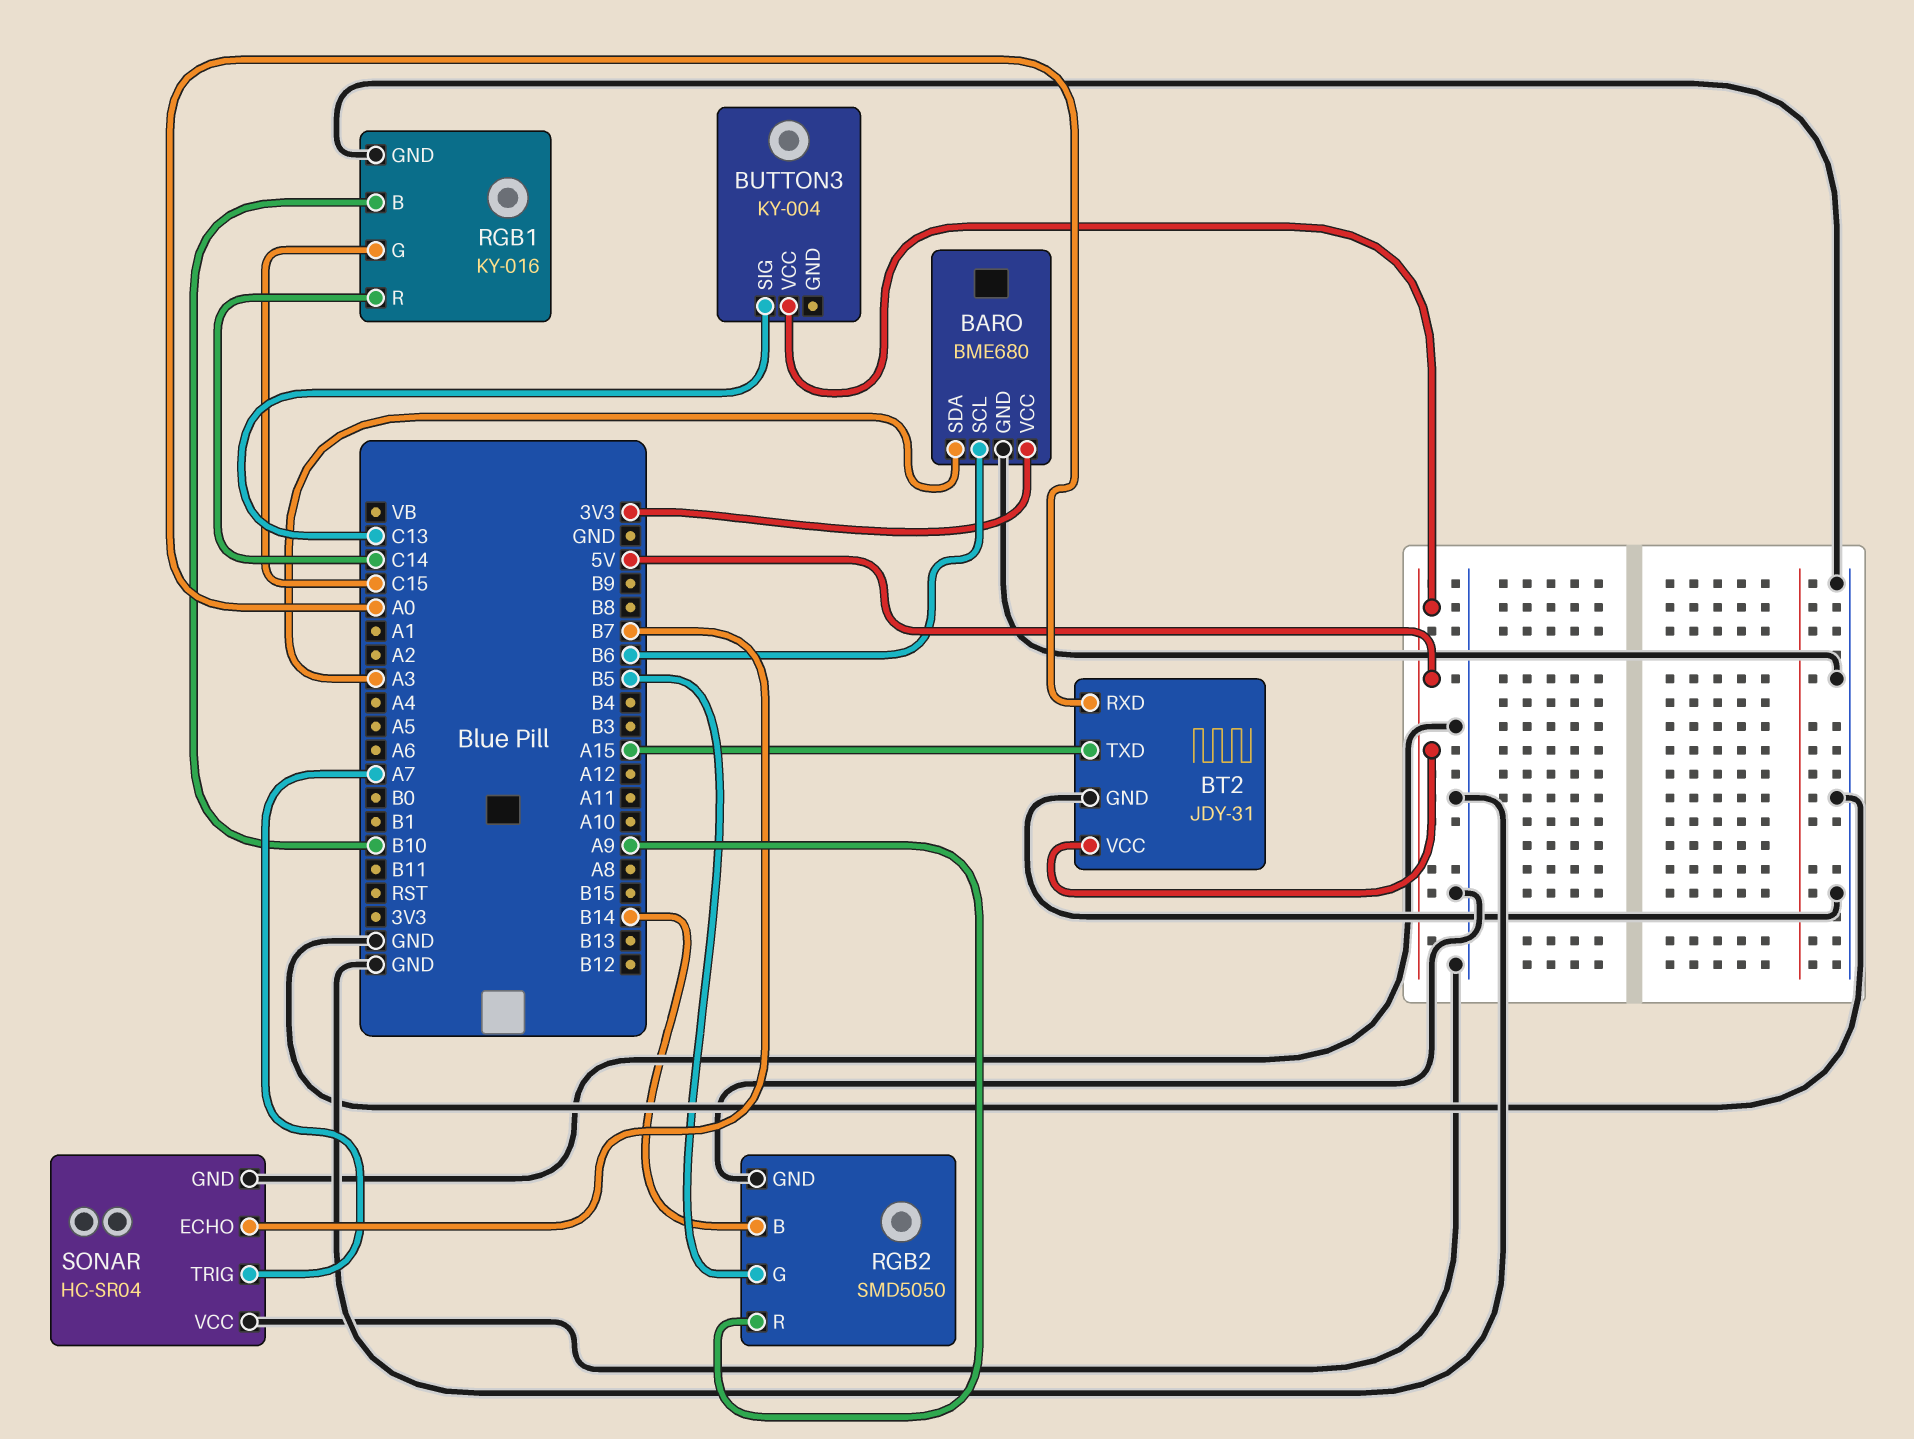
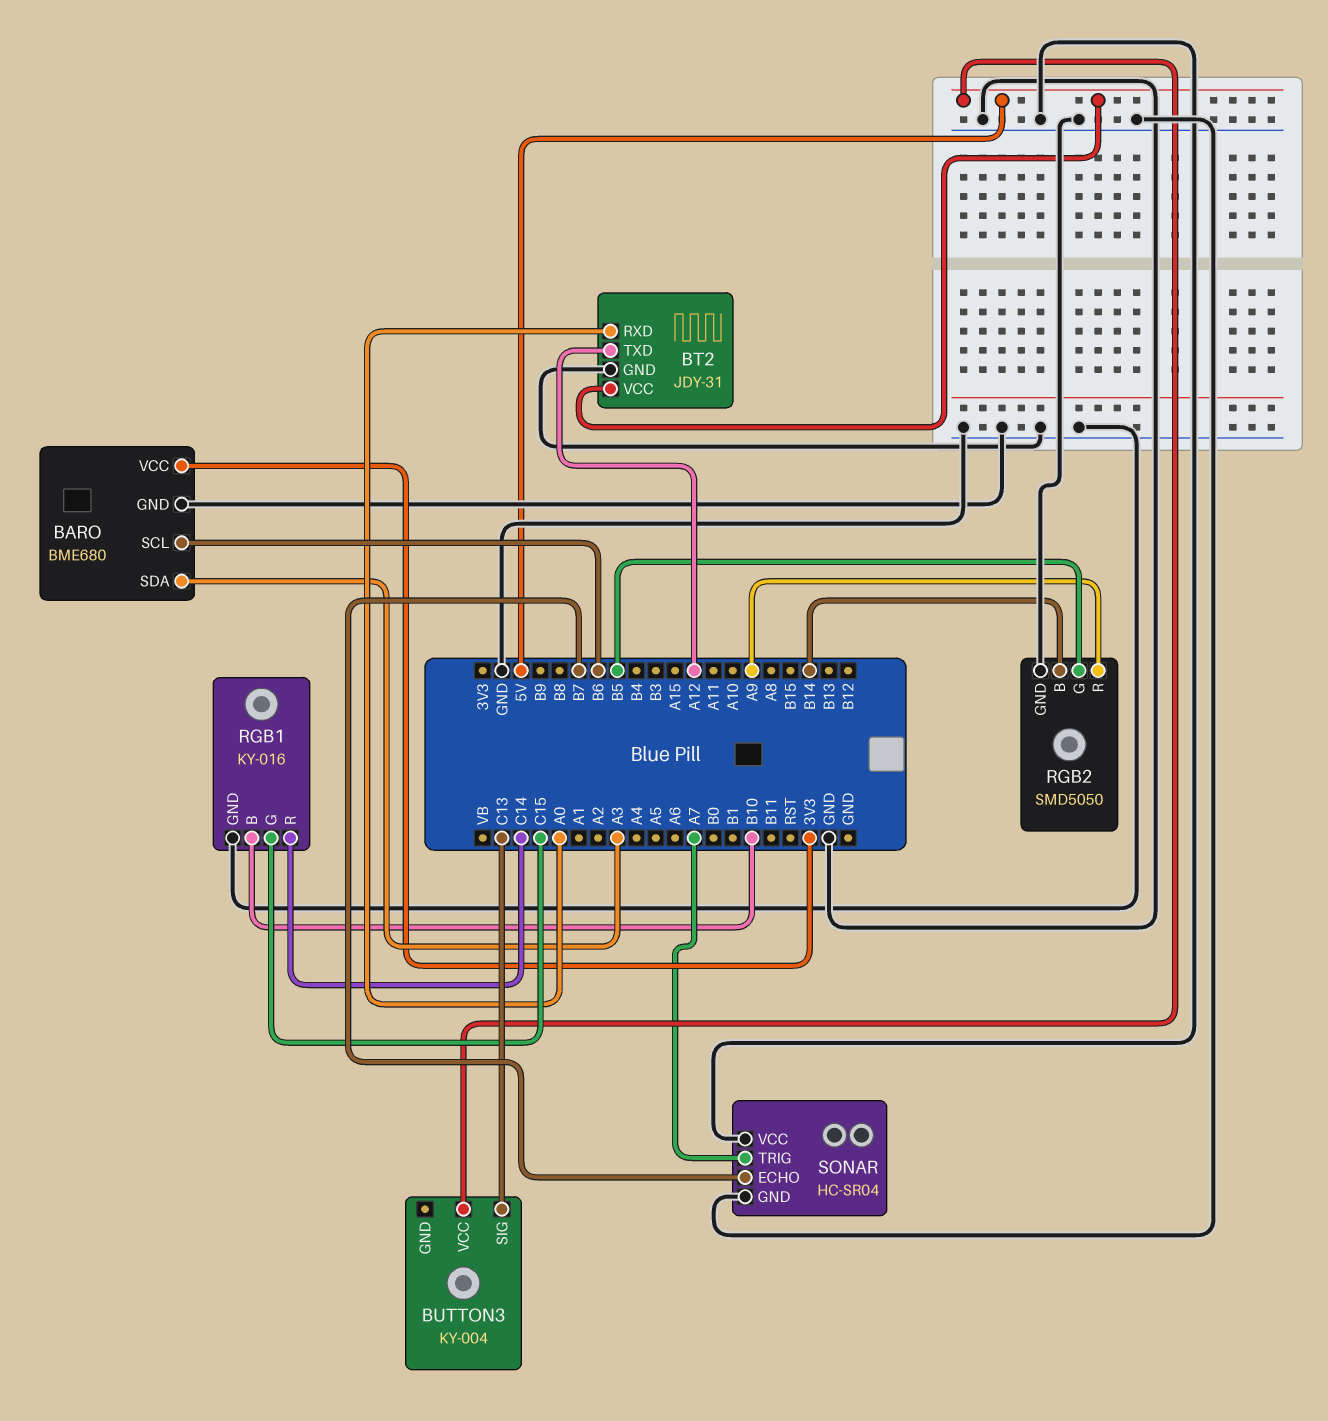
BT2 pin TXD: A15 -> A12

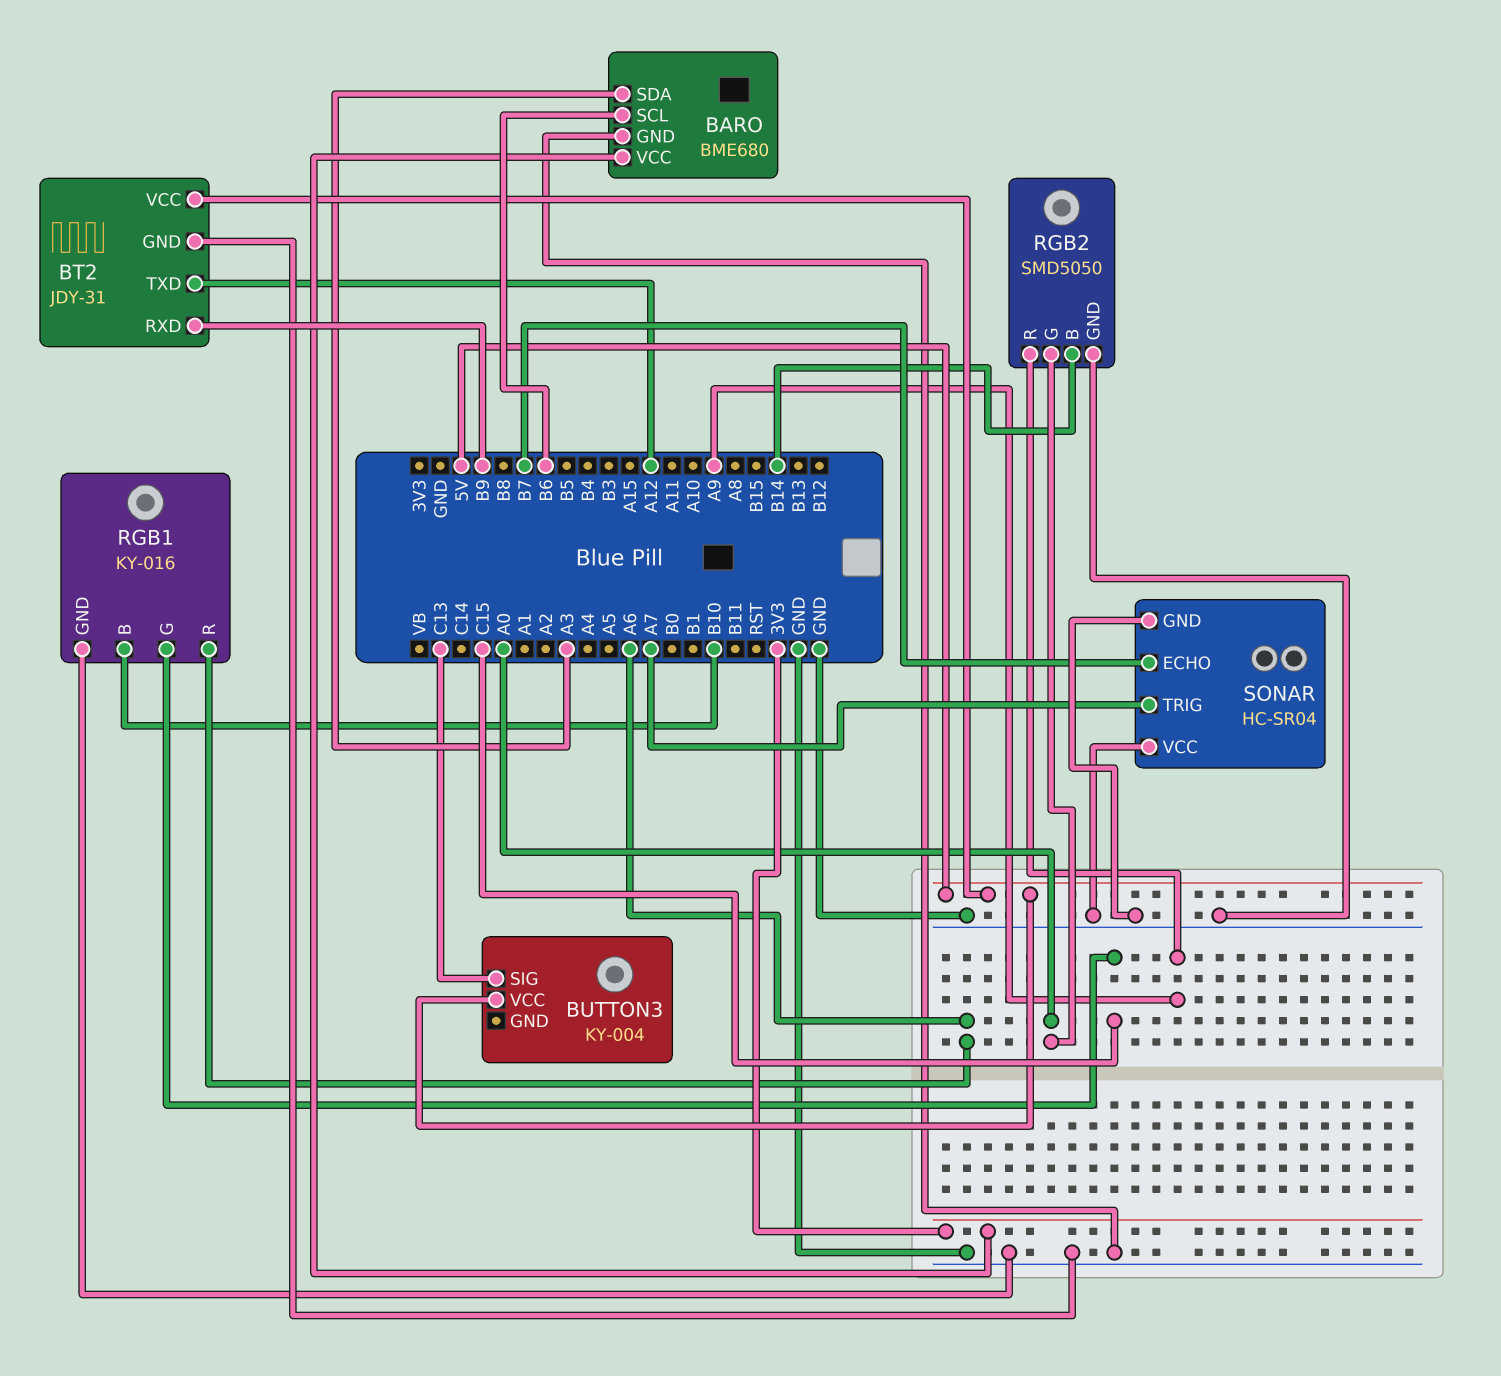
BT2 pin RXD: A0 -> B9
RGB1 pin R: C14 -> A6
RGB2 pin G: B5 -> A0

